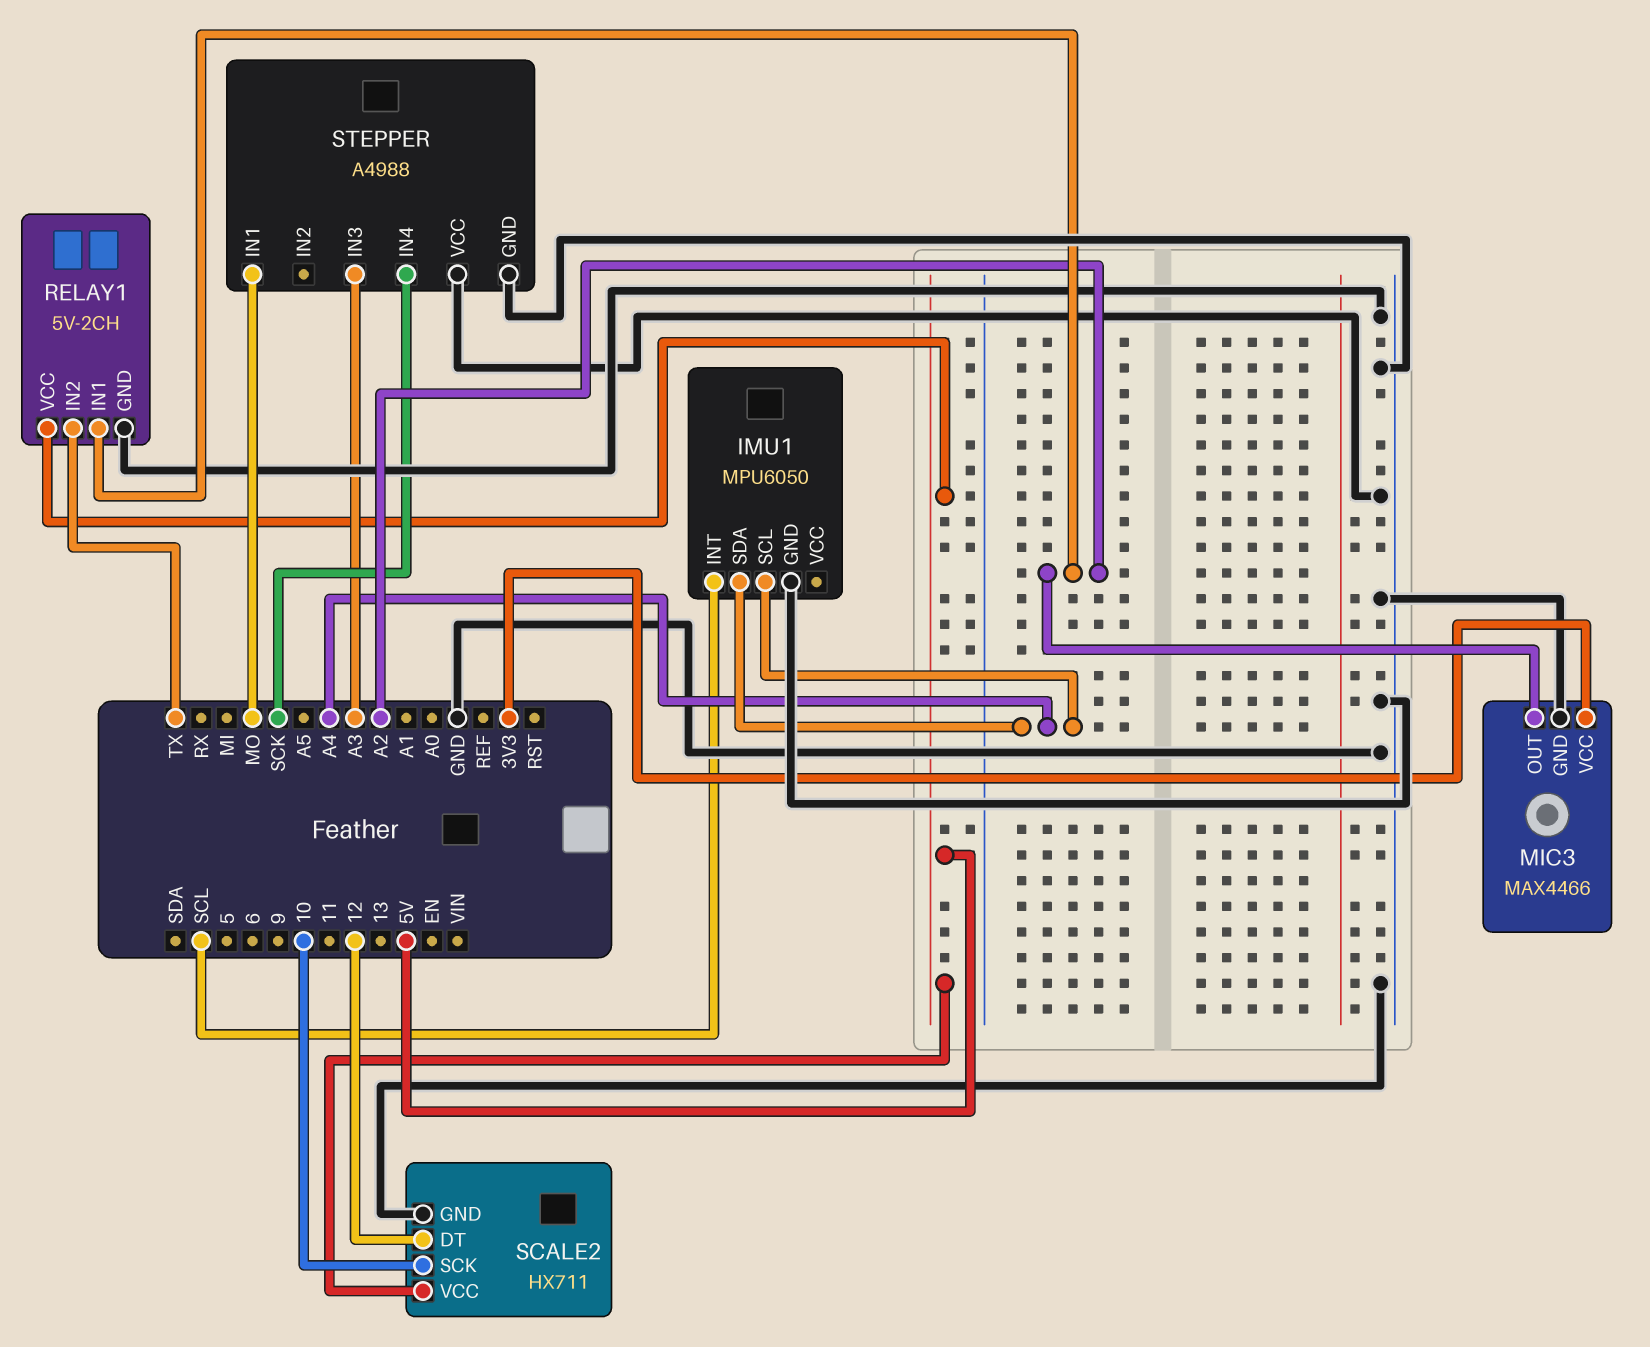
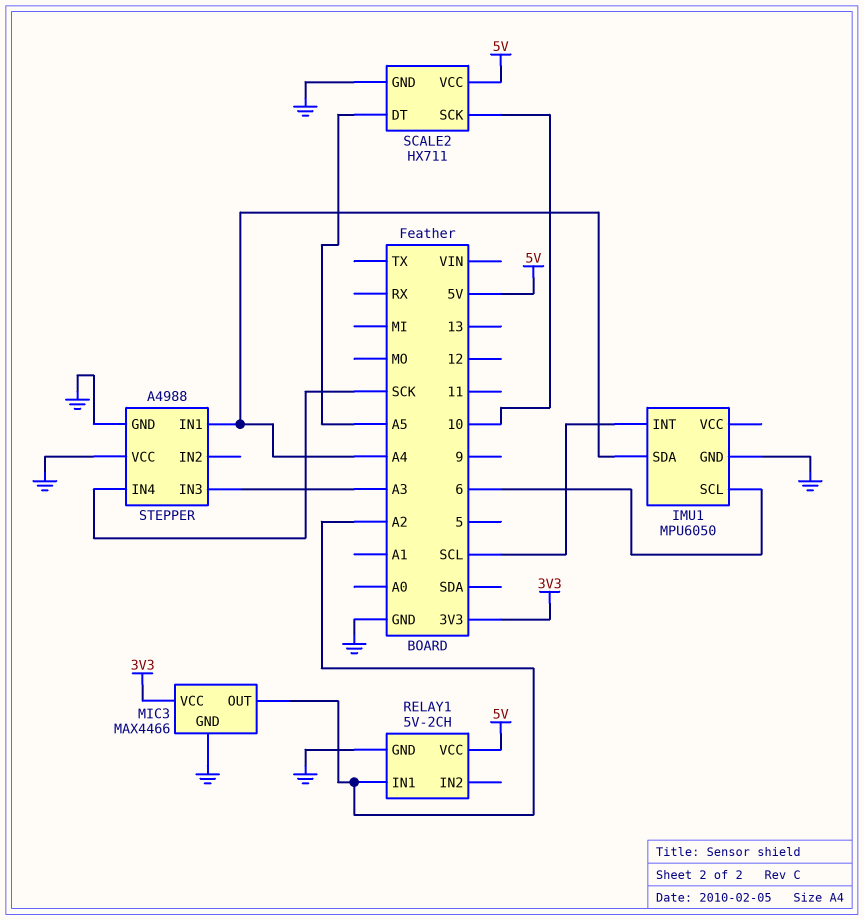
IMU1 pin SCL: A4 -> 6
RELAY1 pin IN2: TX -> none
SCALE2 pin DT: 12 -> A5
STEPPER pin IN1: MO -> A4

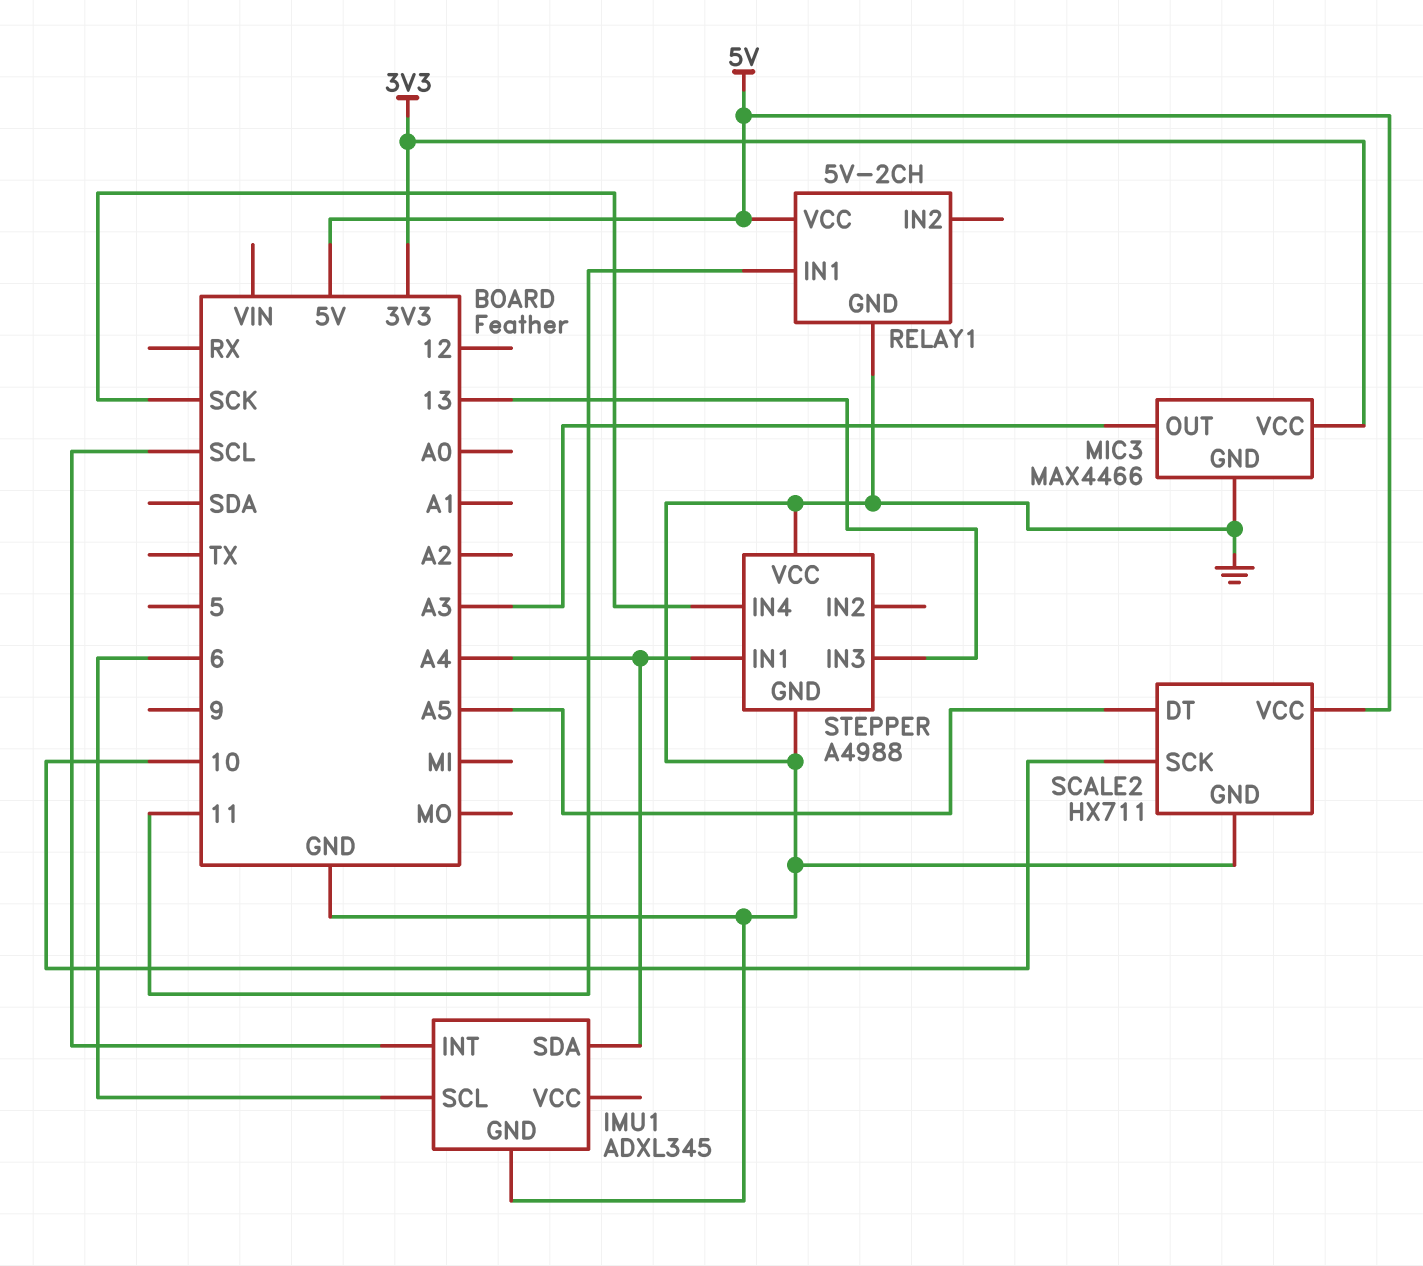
IMU1: MPU6050 -> ADXL345
MIC3 pin OUT: A2 -> A3
RELAY1 pin IN1: A2 -> 11
STEPPER pin IN3: A3 -> 13

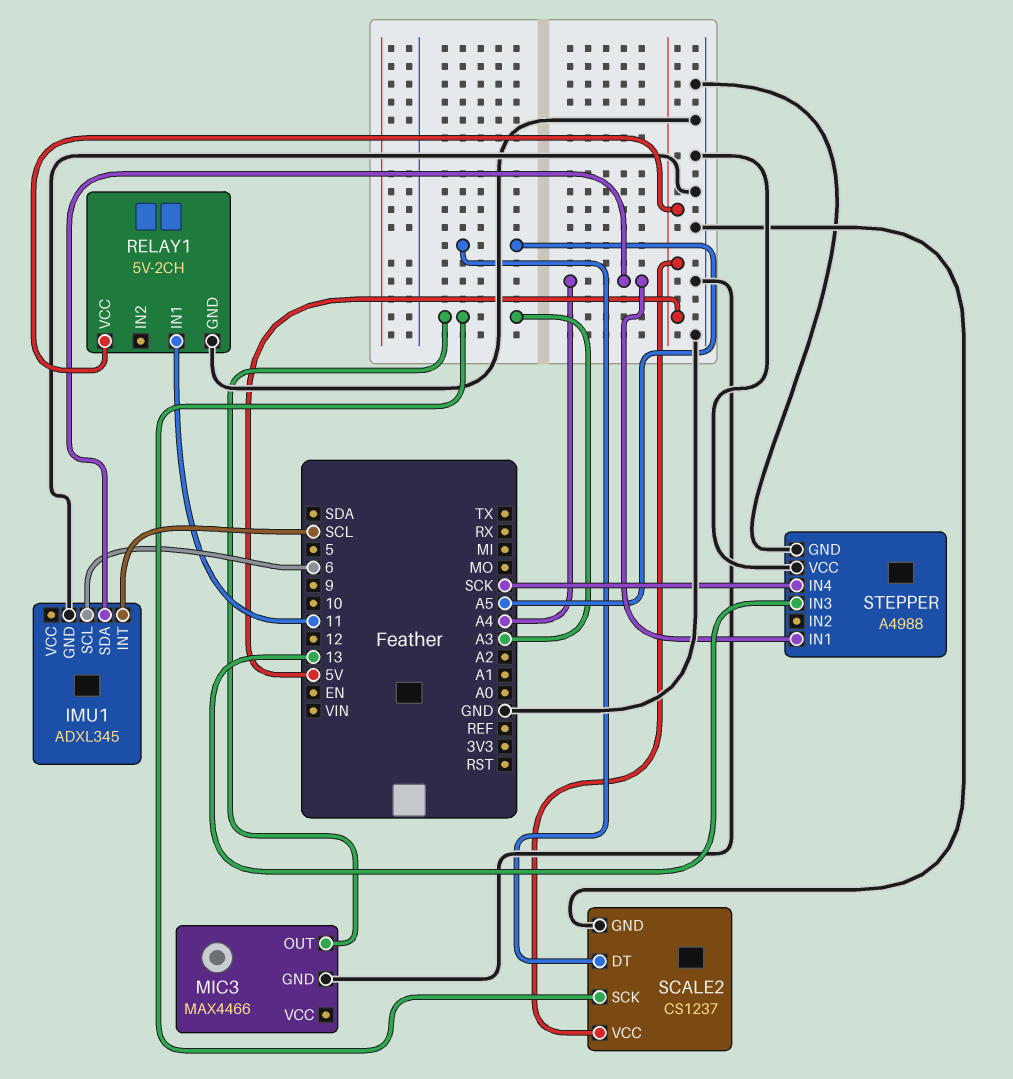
MIC3 pin VCC: 3V3 -> none
SCALE2: HX711 -> CS1237
SCALE2 pin SCK: 10 -> A3

